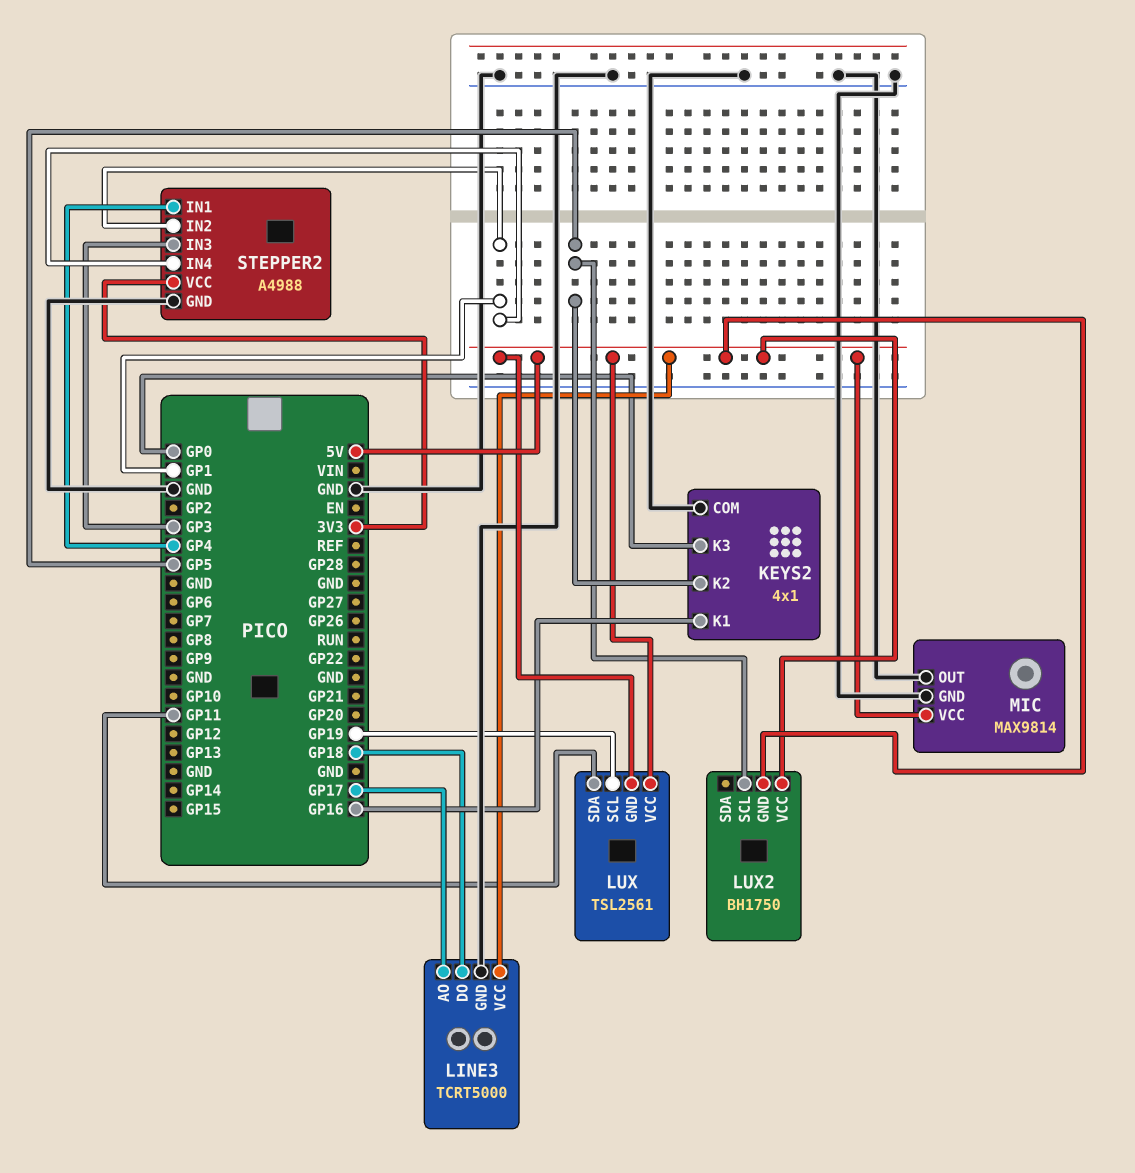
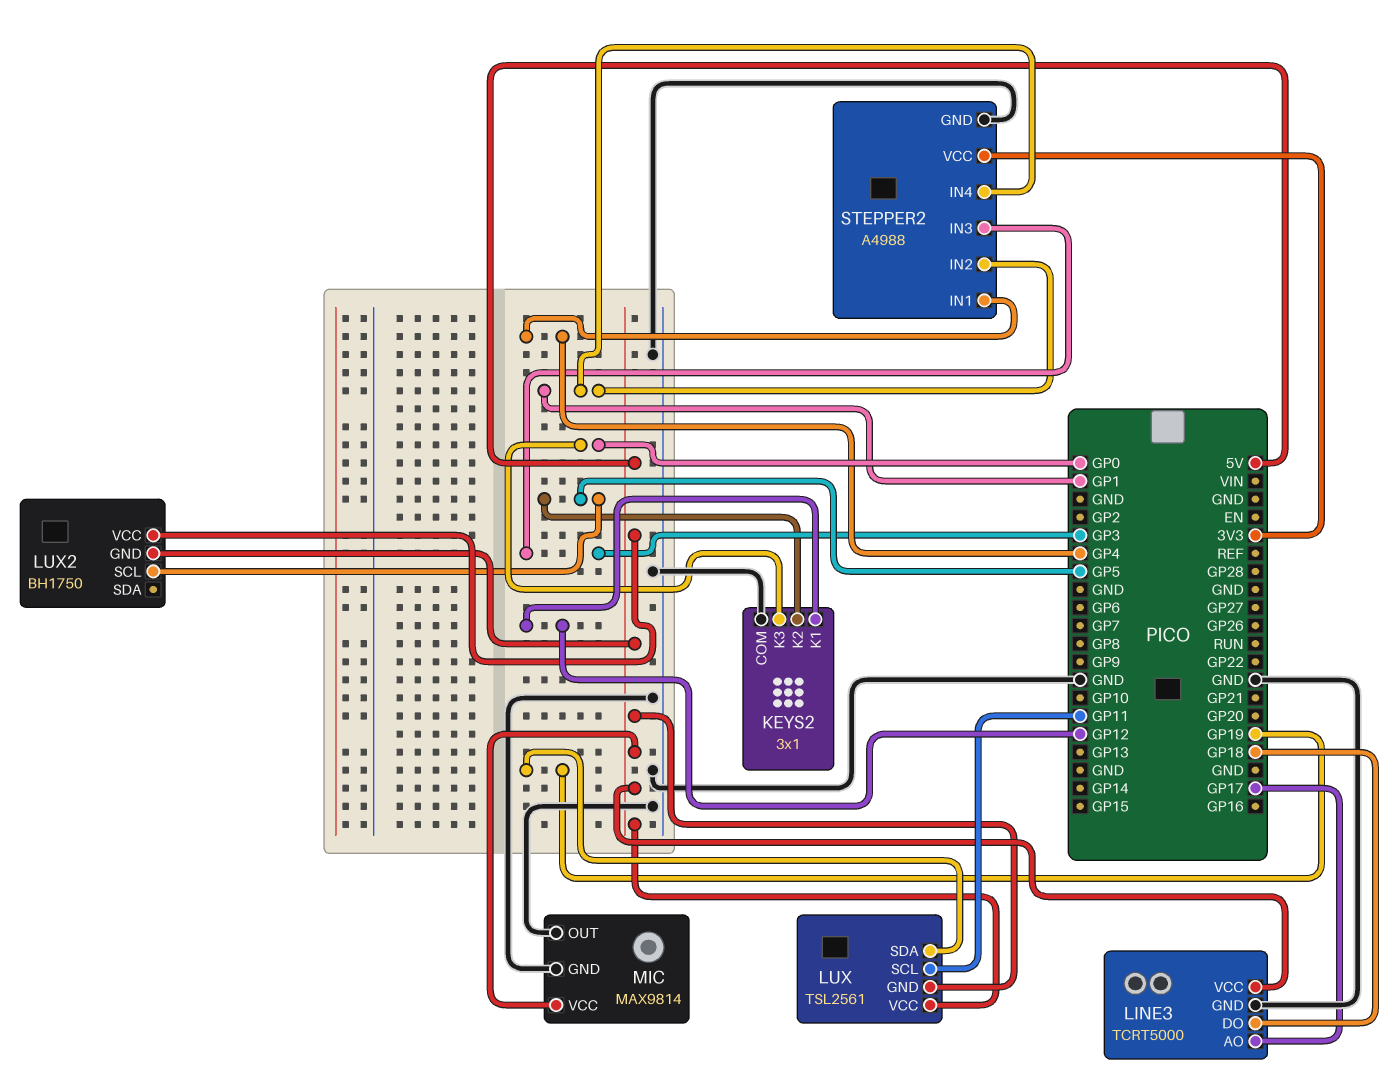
KEYS2: 4x1 -> 3x1
KEYS2 pin K1: GP16 -> GP12
LUX pin SCL: GP19 -> GP11
LUX pin SDA: GP11 -> GP19

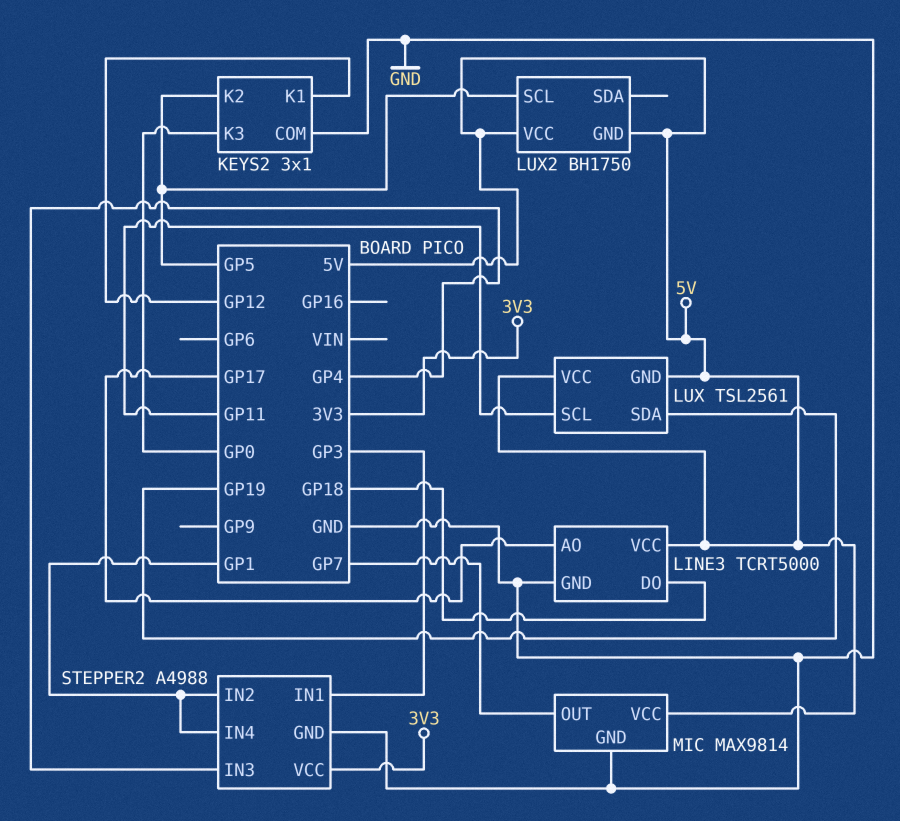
MIC pin OUT: GND -> GP7
STEPPER2 pin IN1: GP4 -> GP3
STEPPER2 pin IN3: GP3 -> GP4

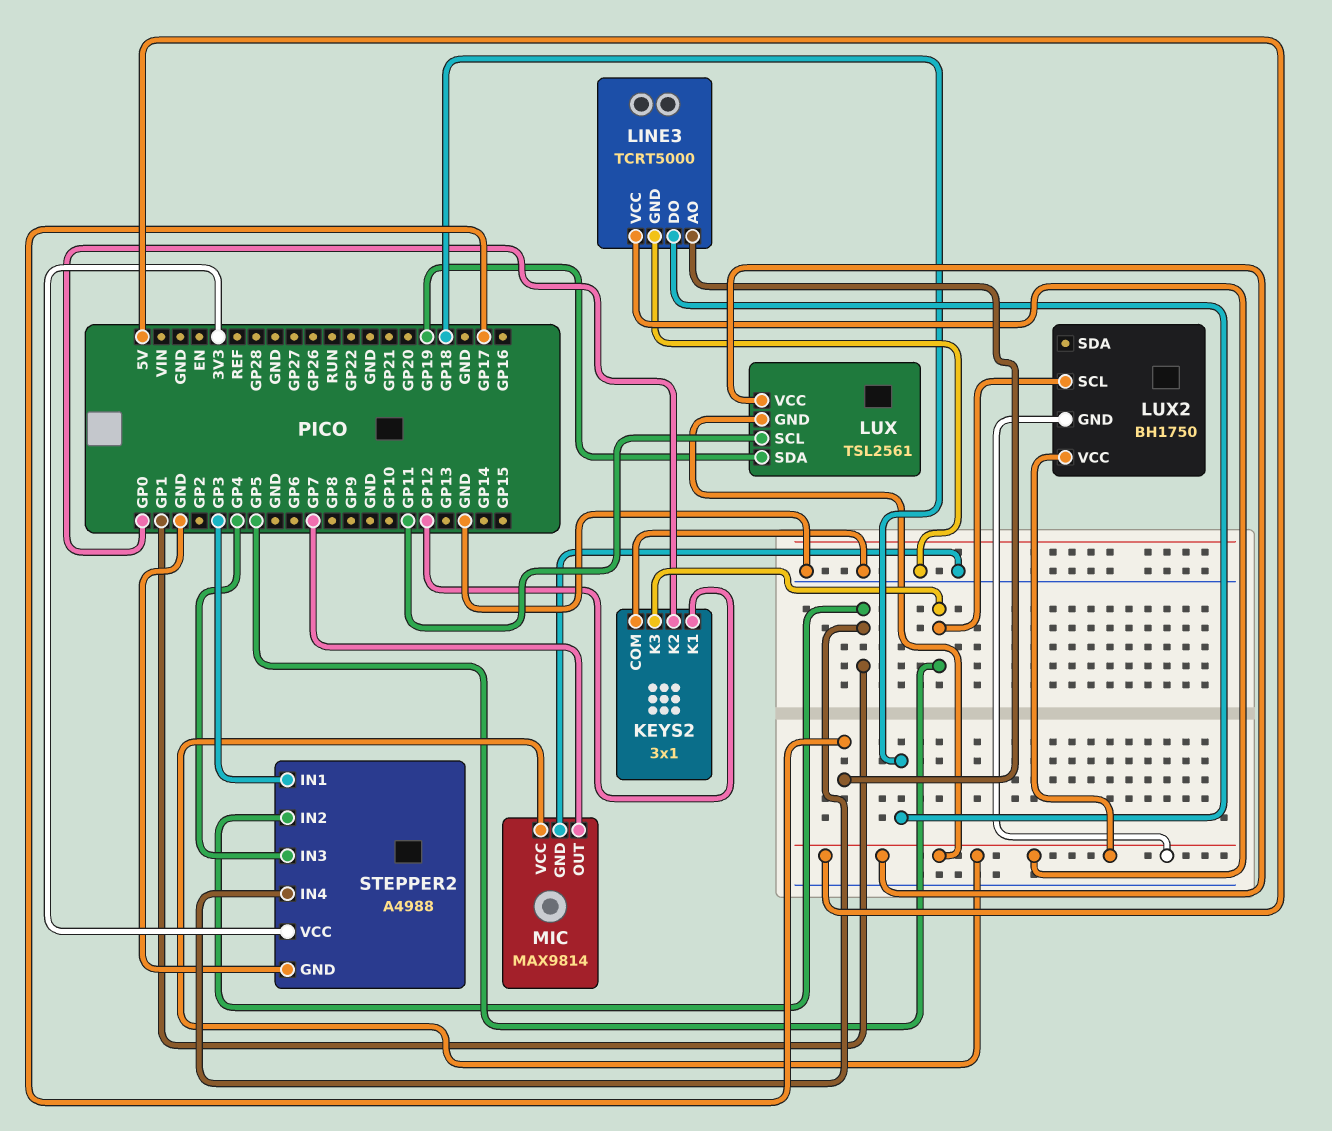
KEYS2 pin K2: GP5 -> GP0
KEYS2 pin K3: GP0 -> GP5

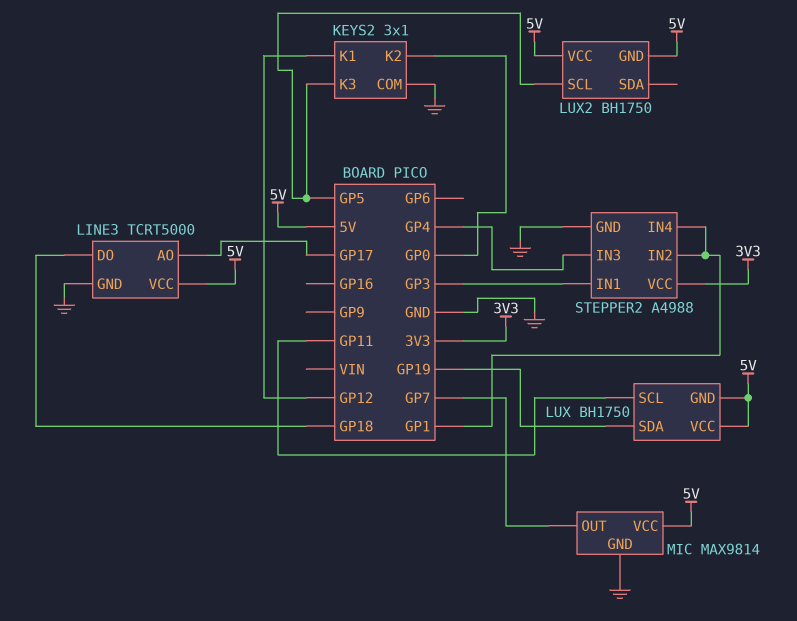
LUX: TSL2561 -> BH1750

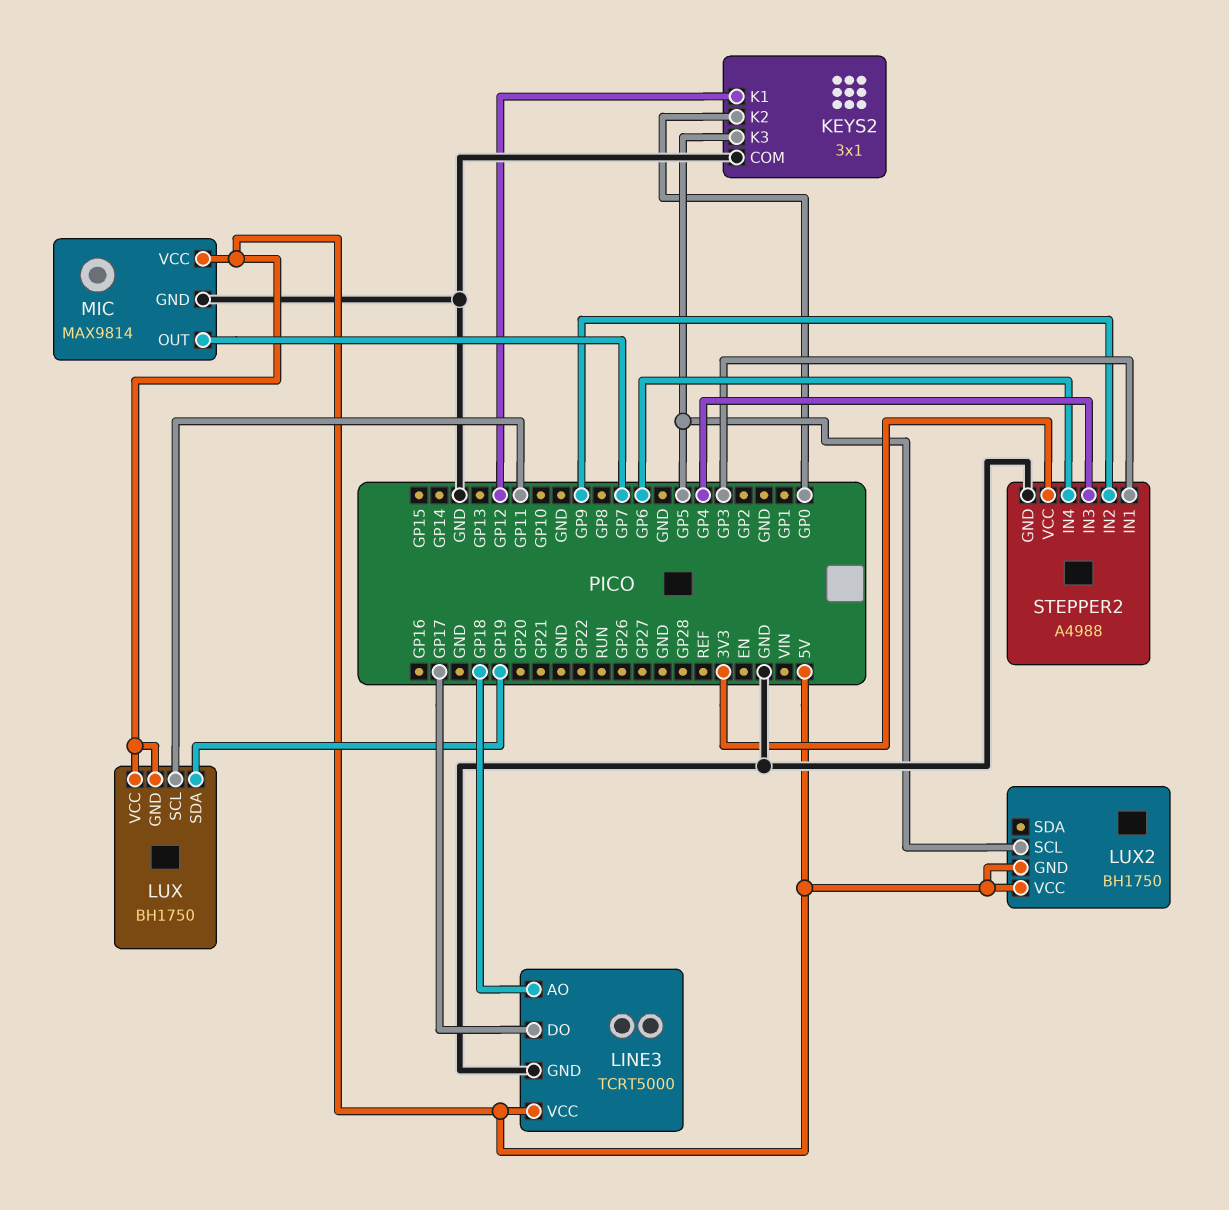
LINE3 pin AO: GP17 -> GP18
LINE3 pin DO: GP18 -> GP17
STEPPER2 pin IN2: GP1 -> GP9
STEPPER2 pin IN4: GP1 -> GP6

